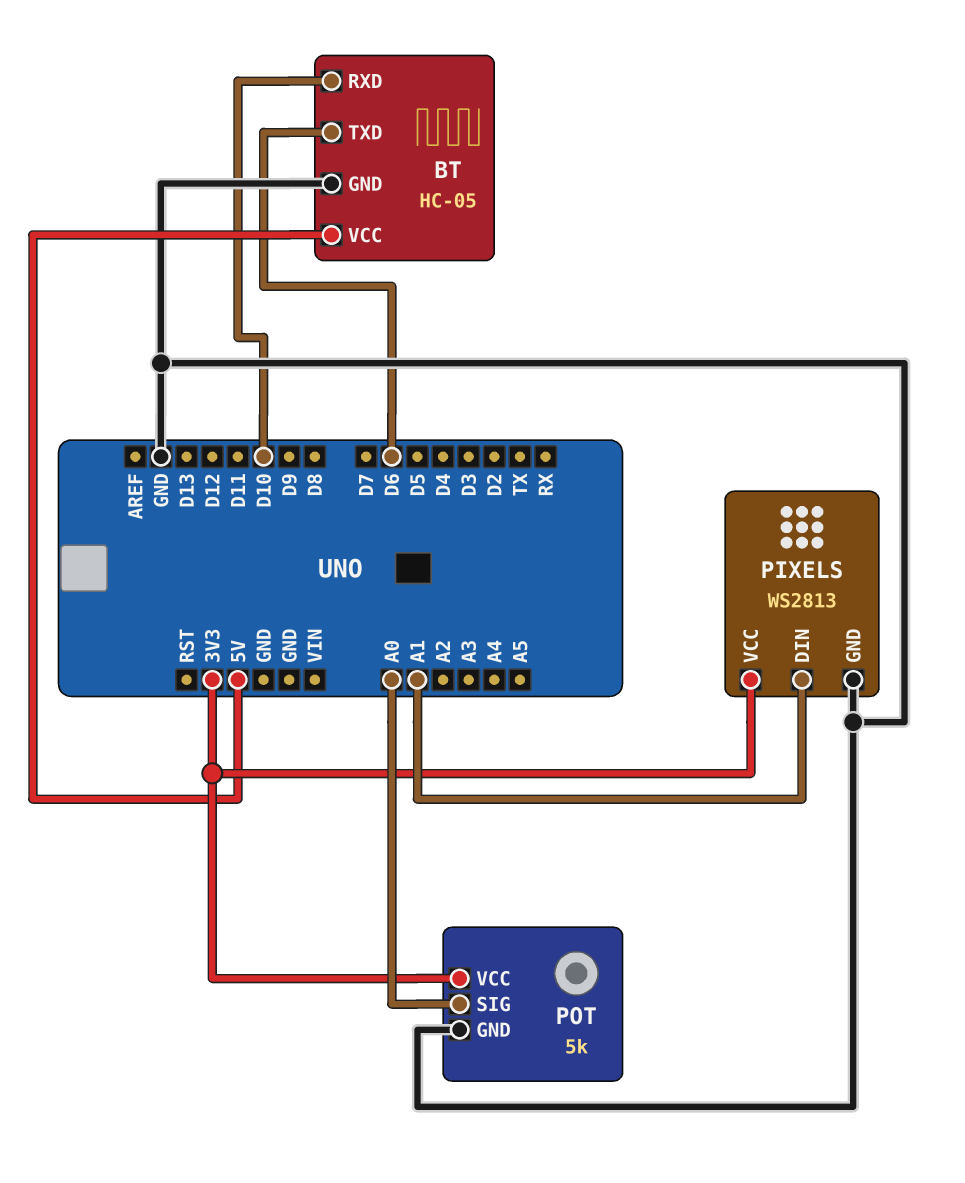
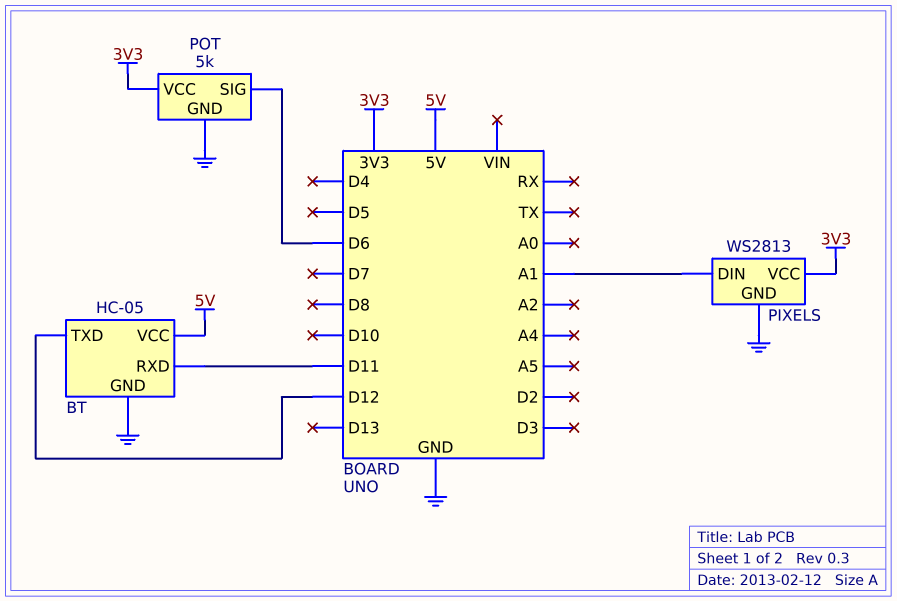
BT pin RXD: D10 -> D11
BT pin TXD: D6 -> D12
POT pin SIG: A0 -> D6

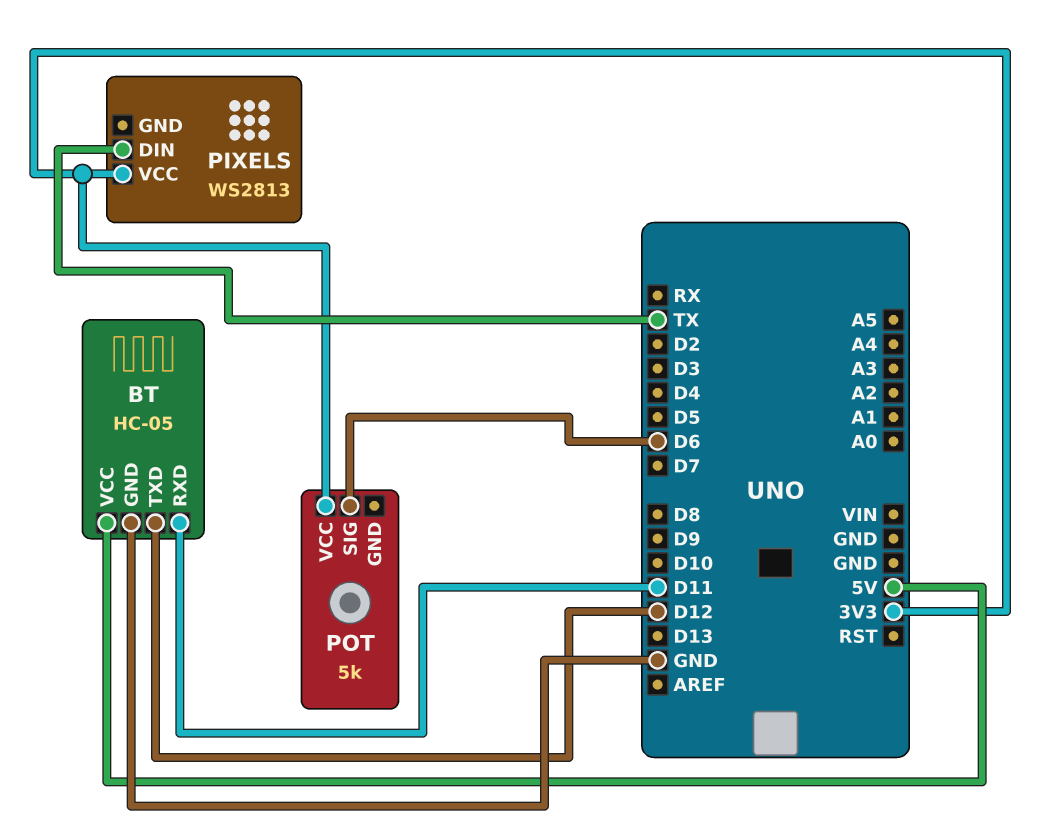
PIXELS pin DIN: A1 -> TX
PIXELS pin GND: GND -> none
POT pin GND: GND -> none

